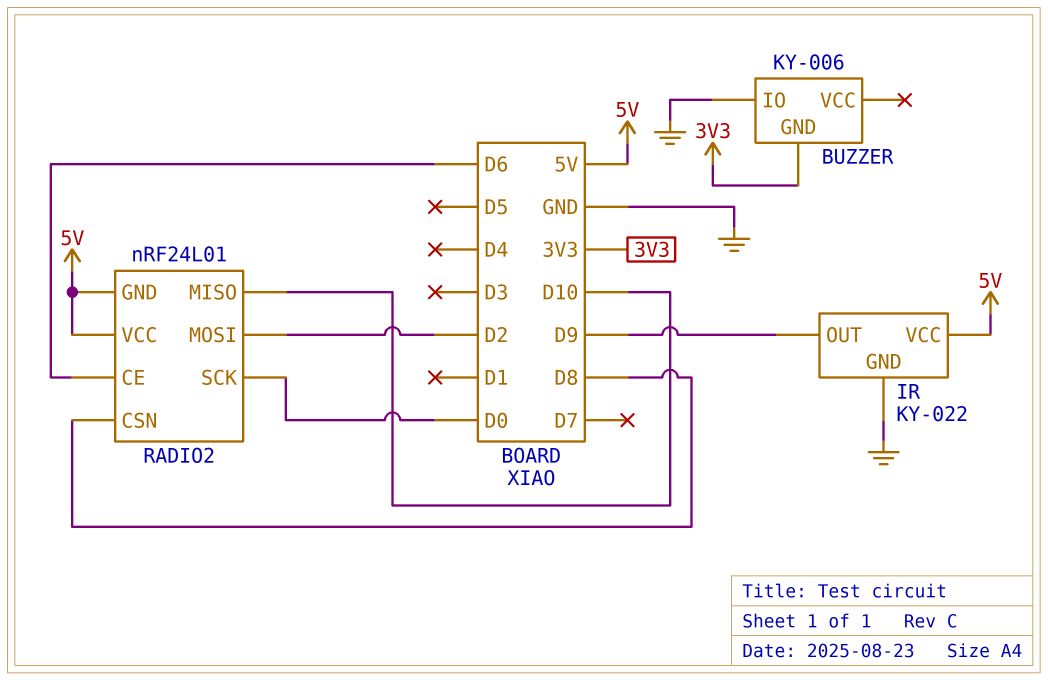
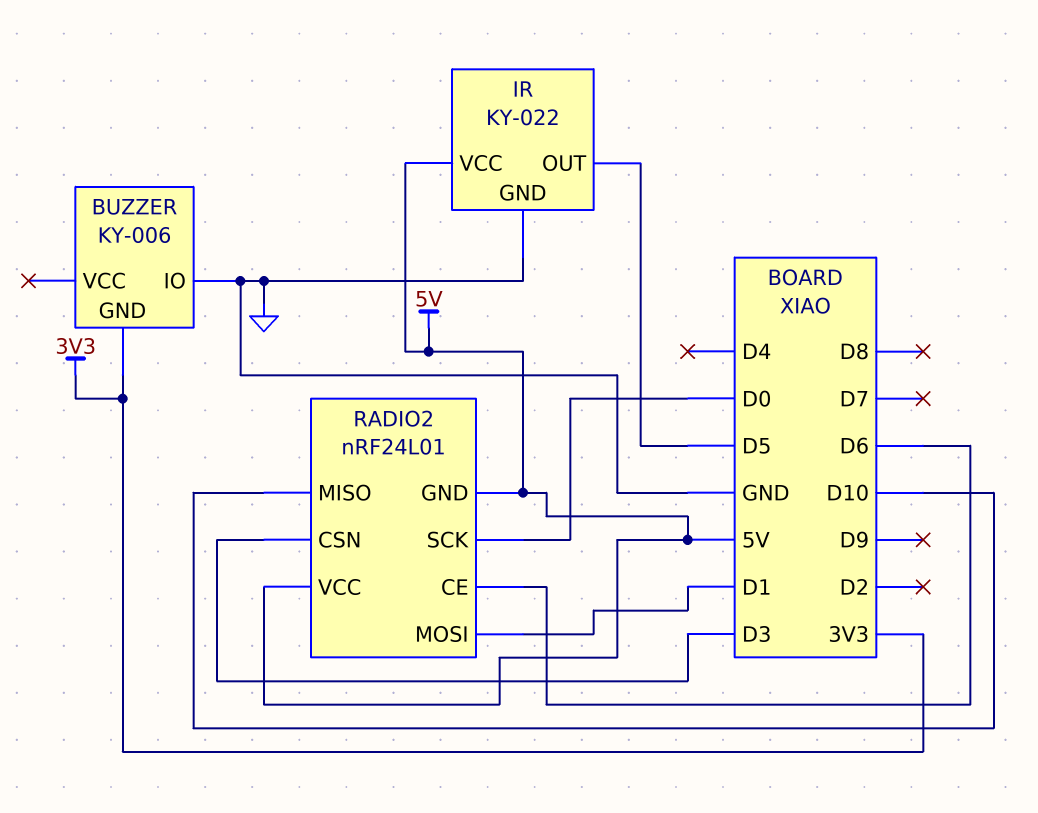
IR pin OUT: D9 -> D5
RADIO2 pin CSN: D8 -> D3
RADIO2 pin MOSI: D2 -> D1

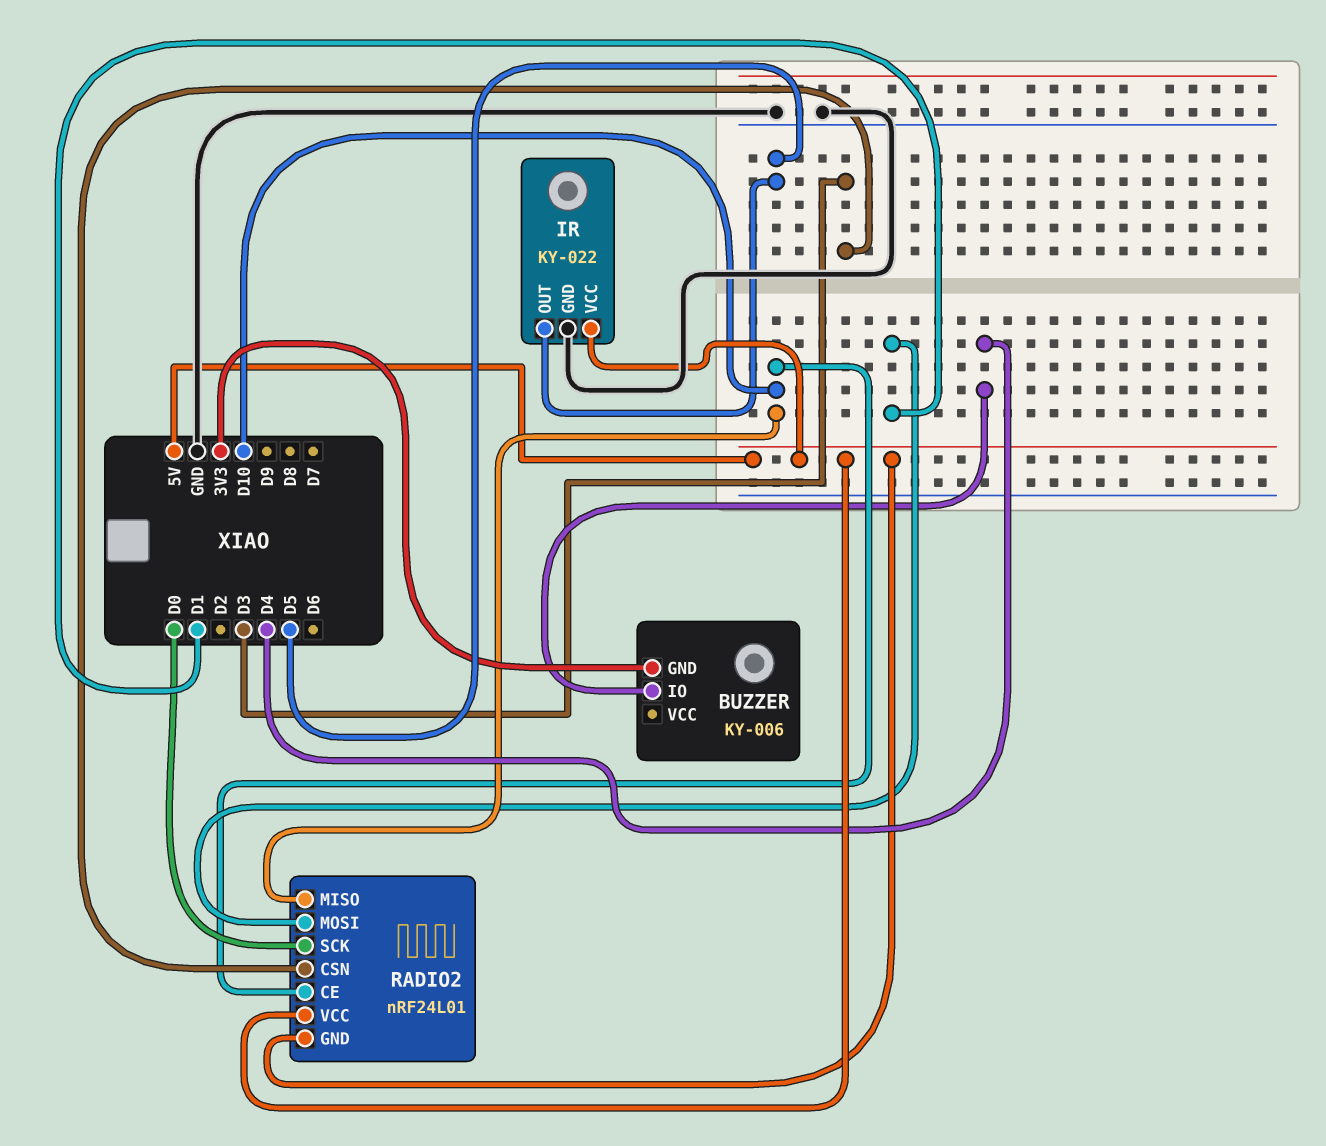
BUZZER pin IO: GND -> D4
RADIO2 pin CE: D6 -> D10

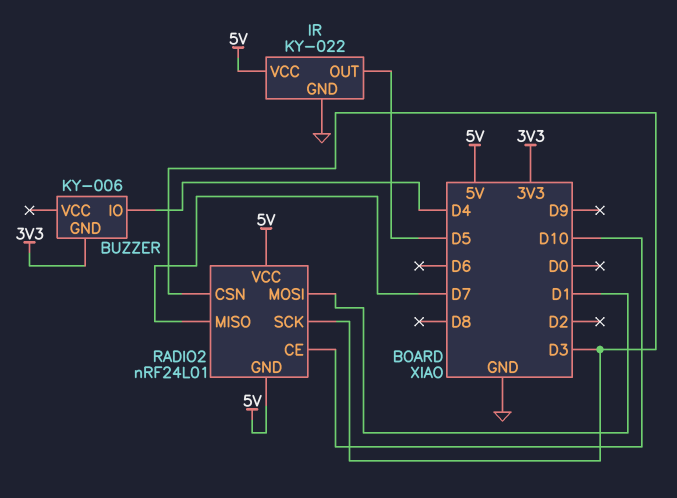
RADIO2 pin MISO: D10 -> D7
RADIO2 pin SCK: D0 -> D3

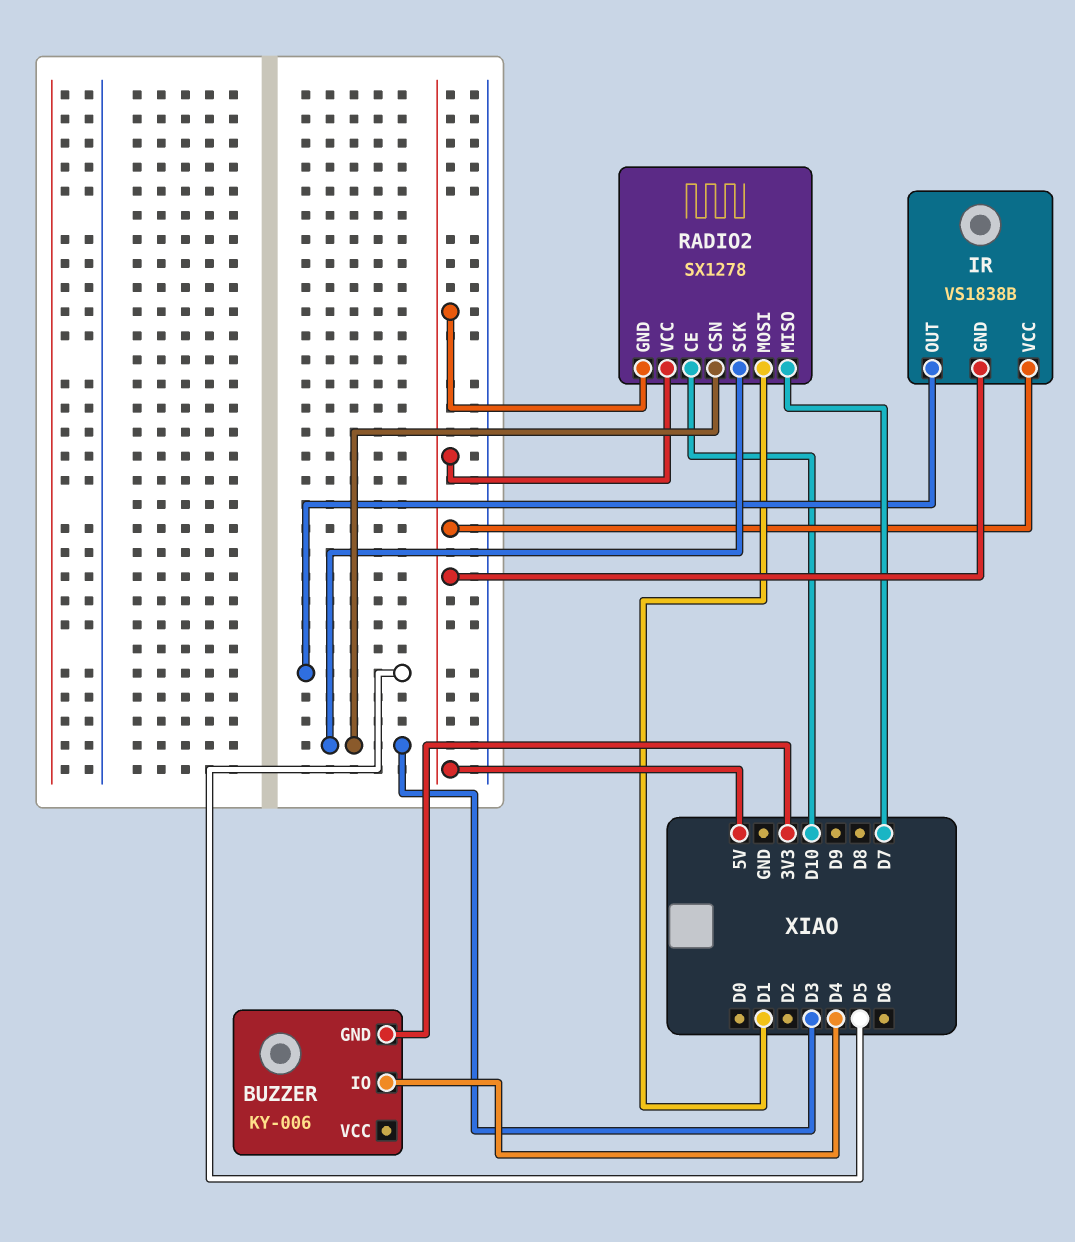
IR: KY-022 -> VS1838B
IR pin GND: GND -> 5V
RADIO2: nRF24L01 -> SX1278

